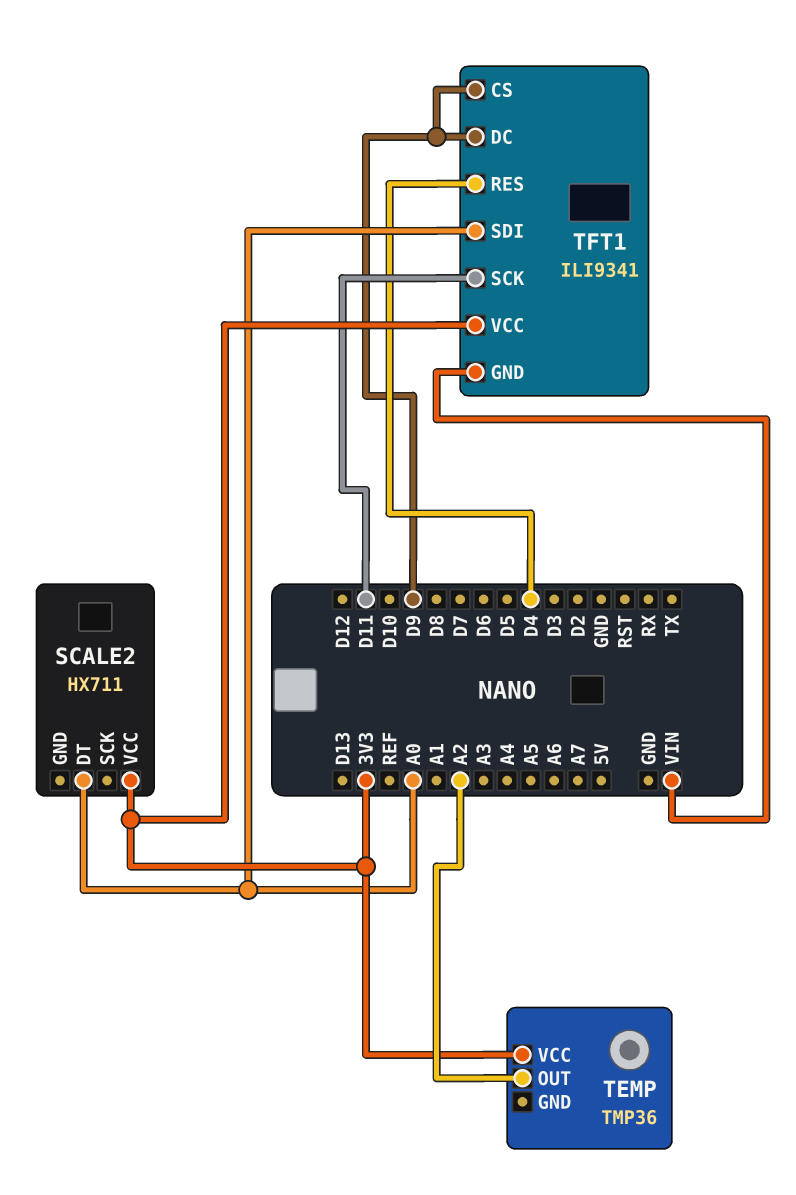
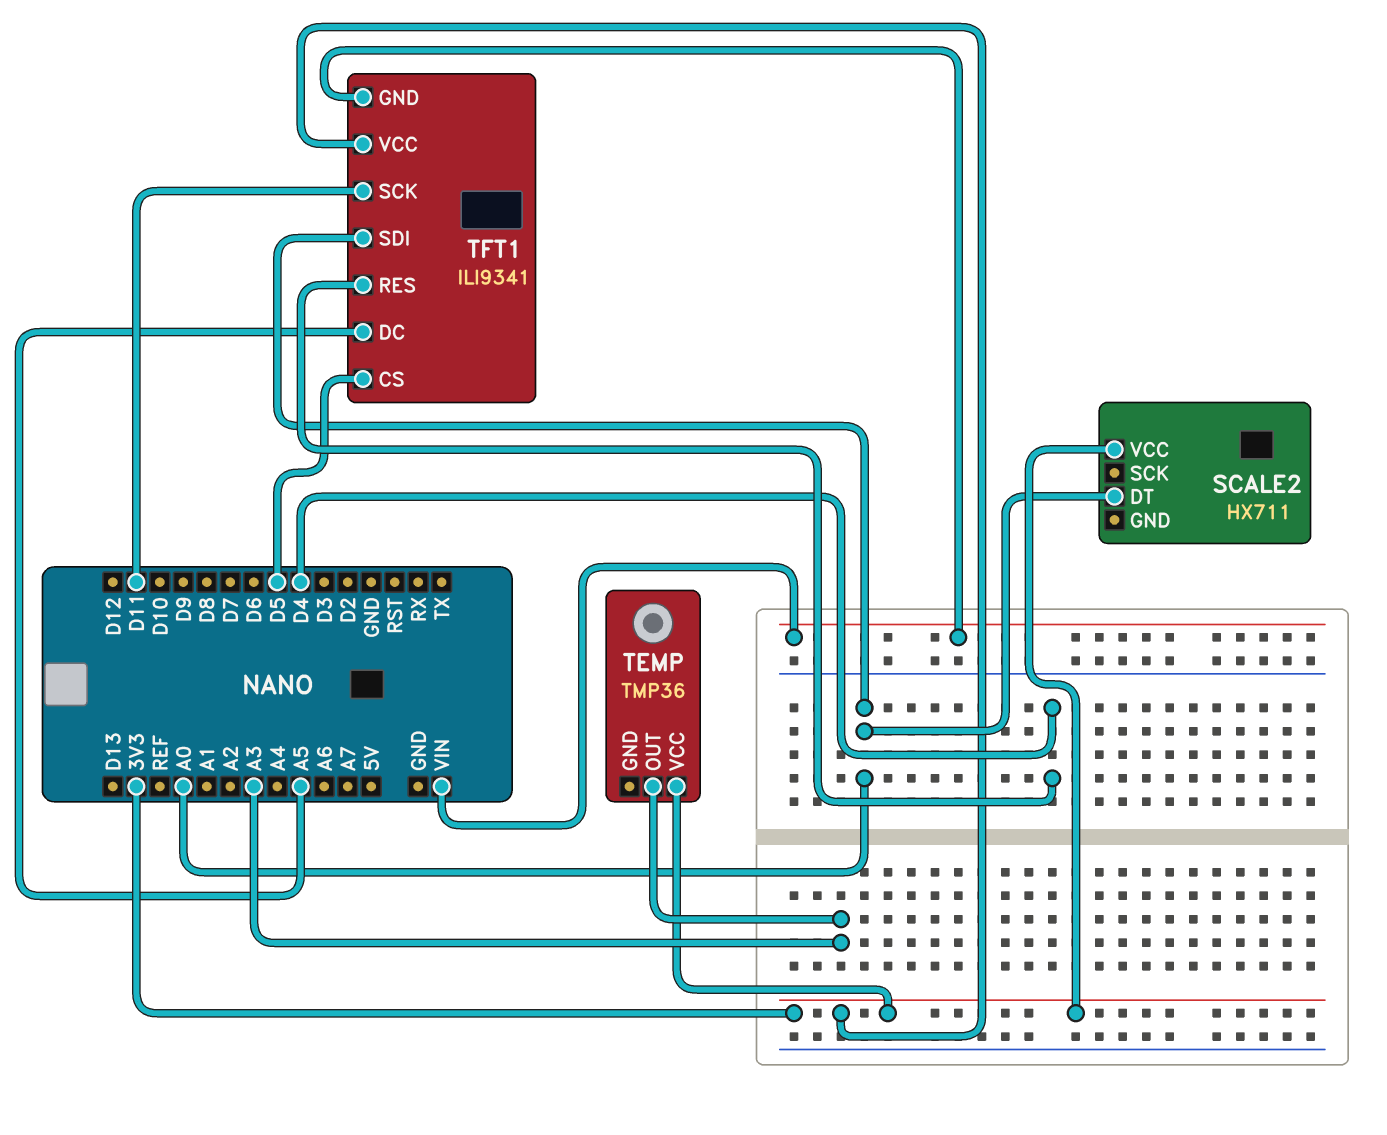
TEMP pin OUT: A2 -> A3
TFT1 pin CS: D9 -> D5
TFT1 pin DC: D9 -> A5

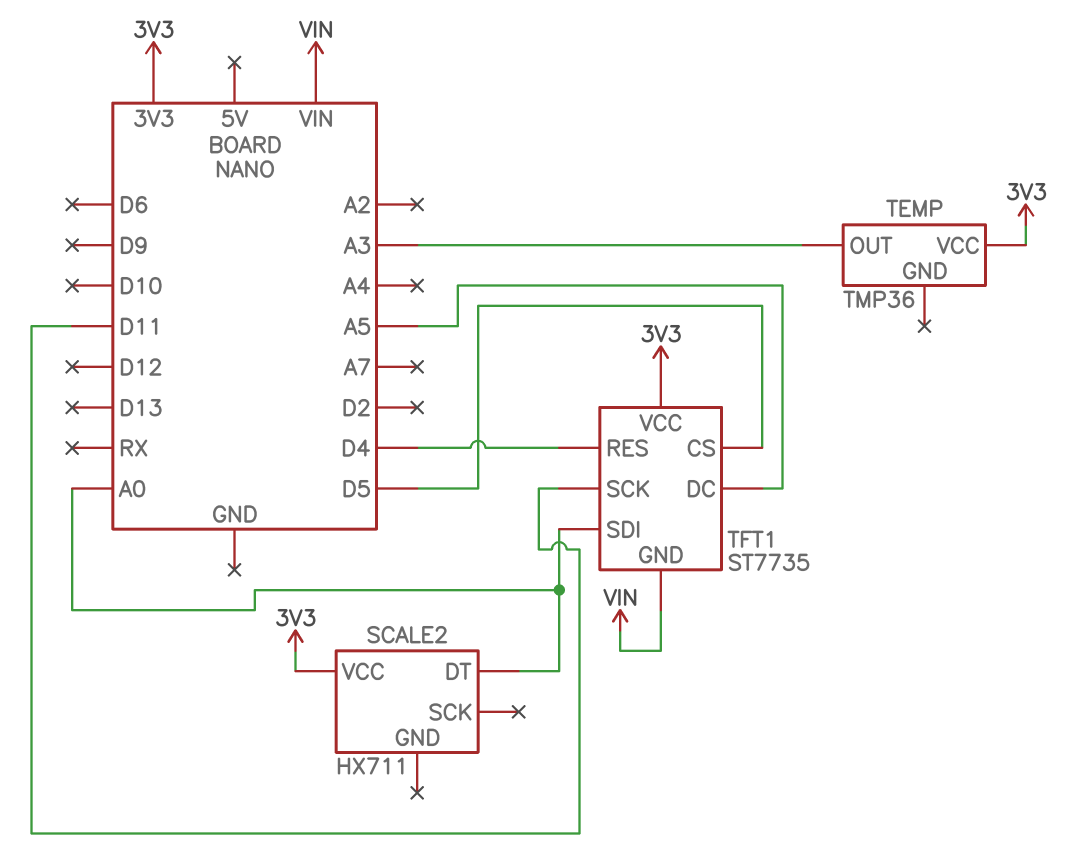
TFT1: ILI9341 -> ST7735

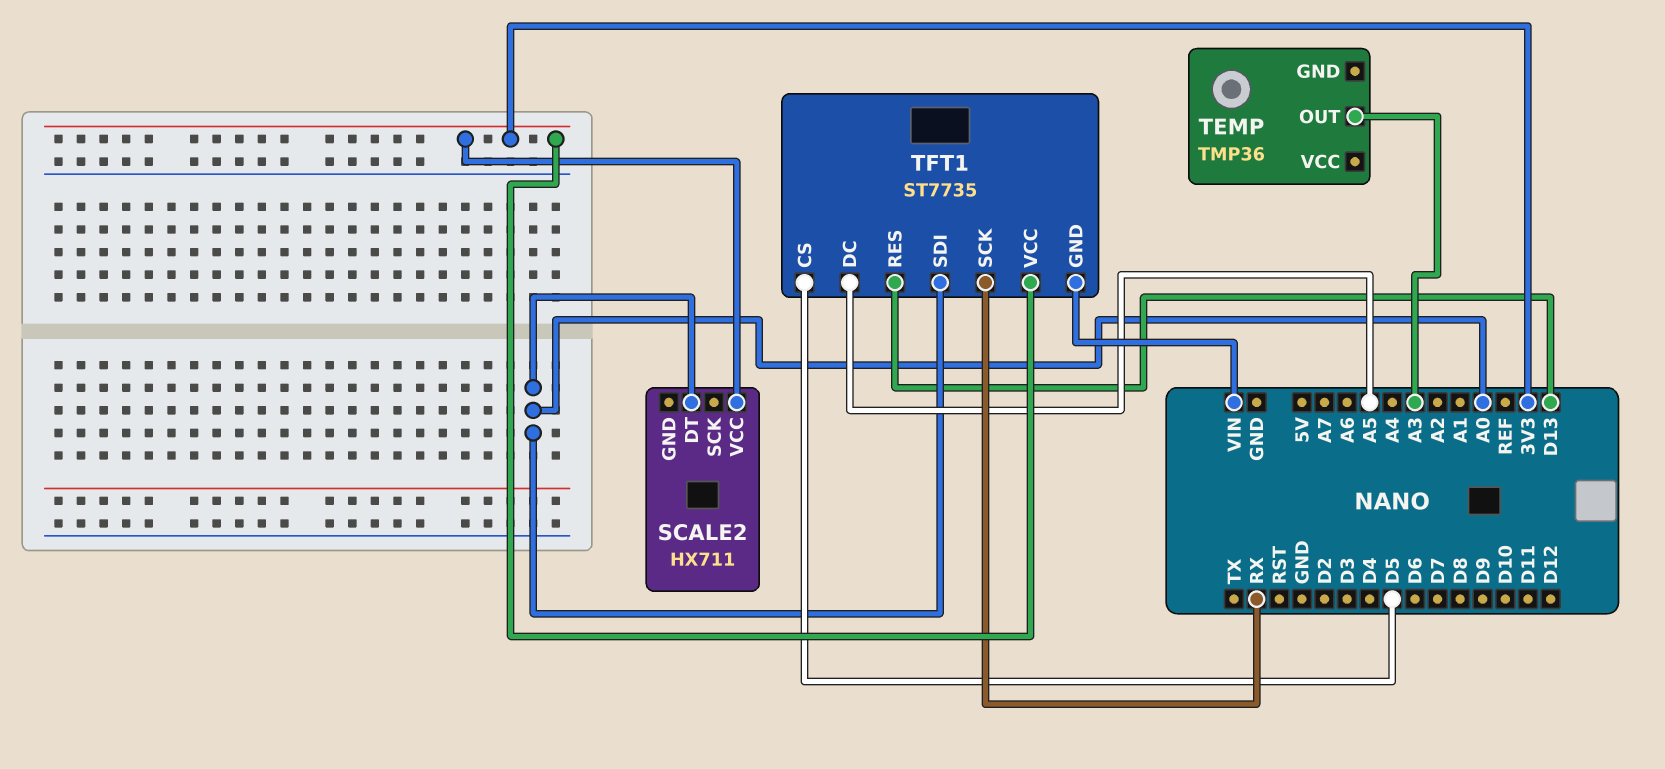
TEMP pin VCC: 3V3 -> none
TFT1 pin RES: D4 -> D13
TFT1 pin SCK: D11 -> RX

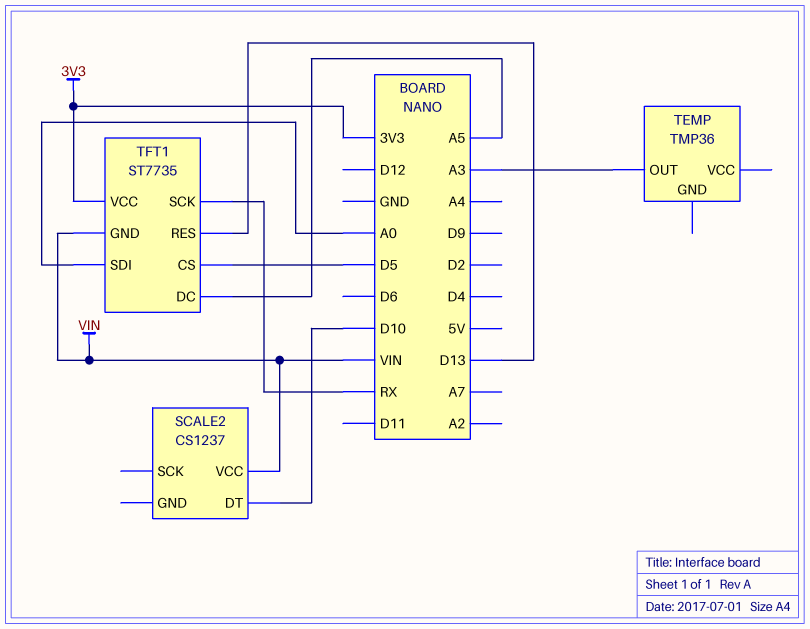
SCALE2: HX711 -> CS1237
SCALE2 pin DT: A0 -> D10
SCALE2 pin VCC: 3V3 -> VIN

